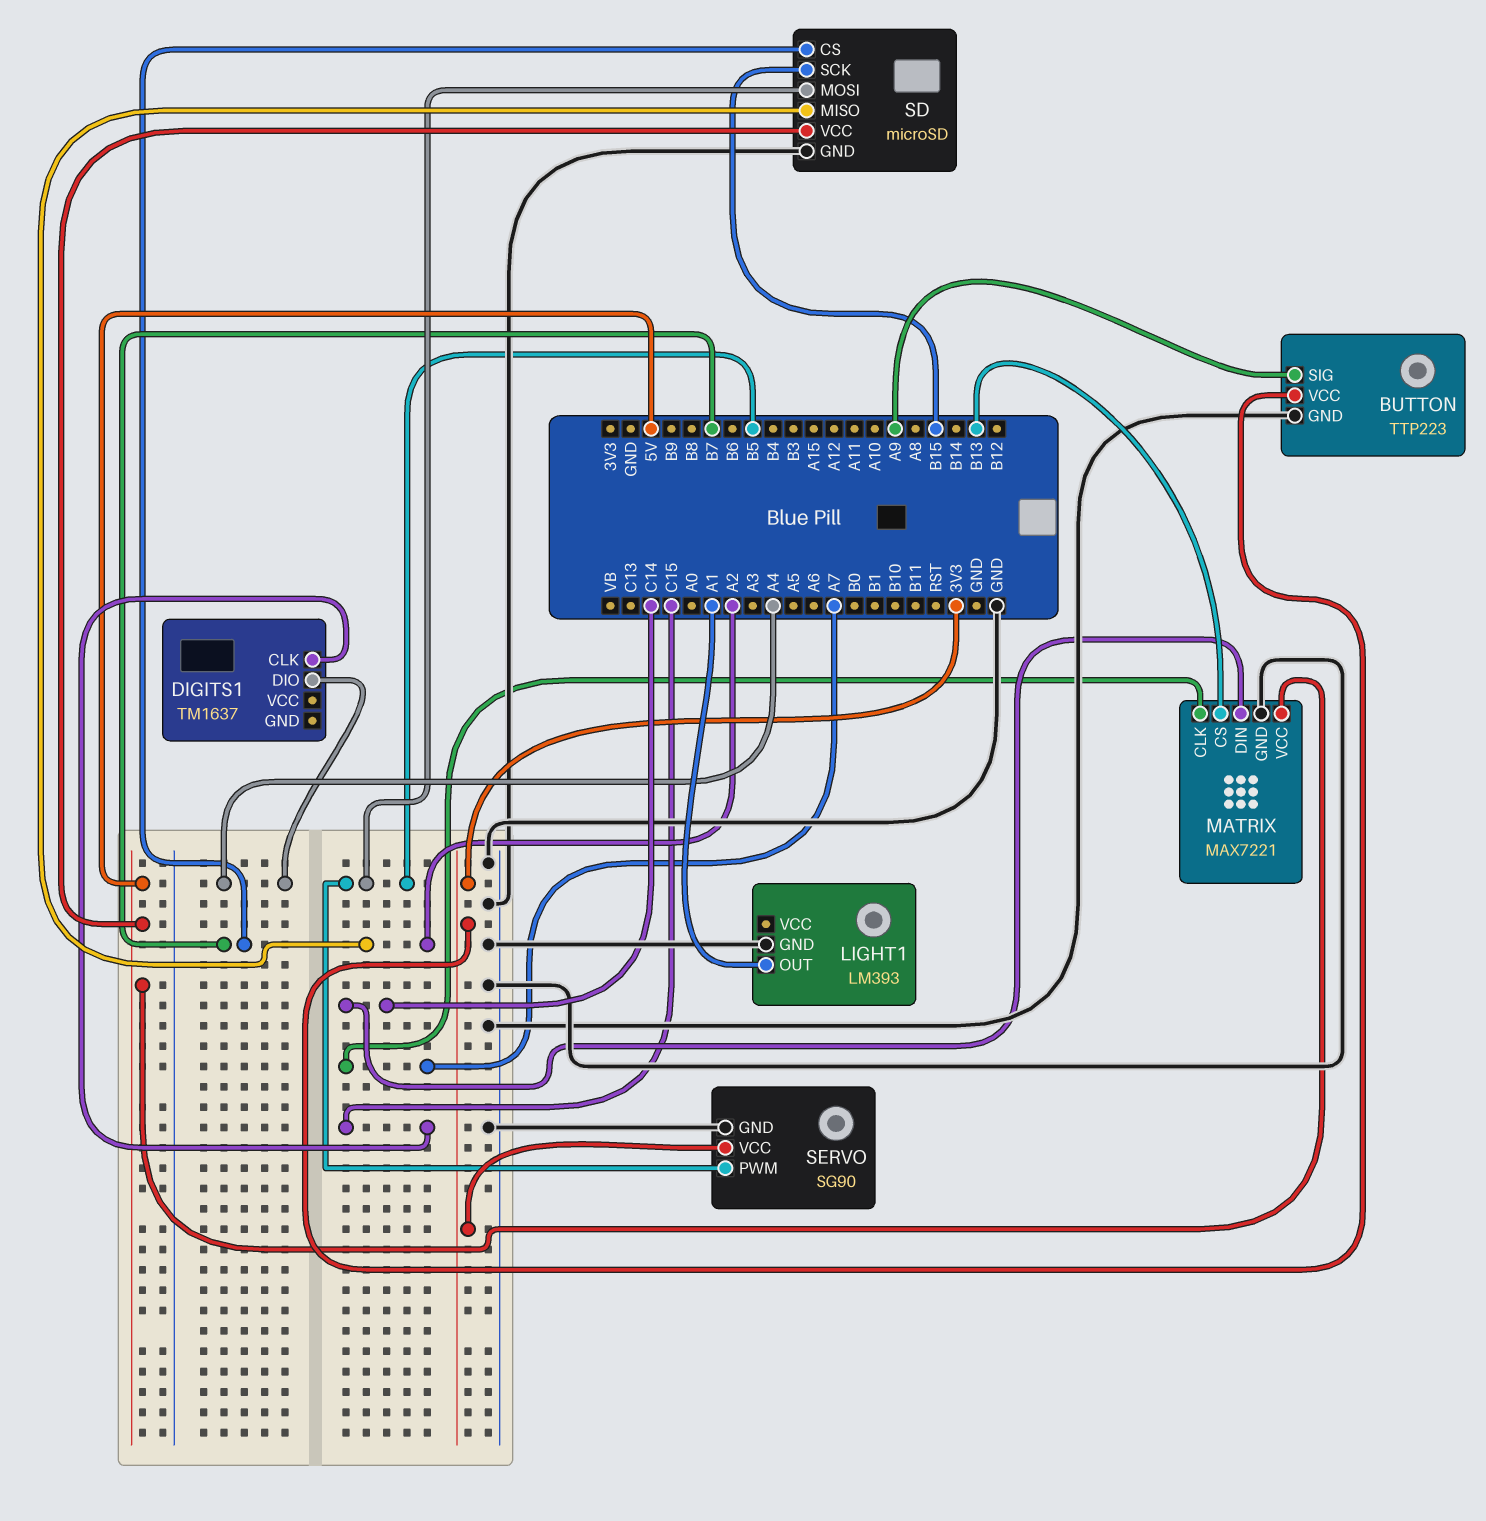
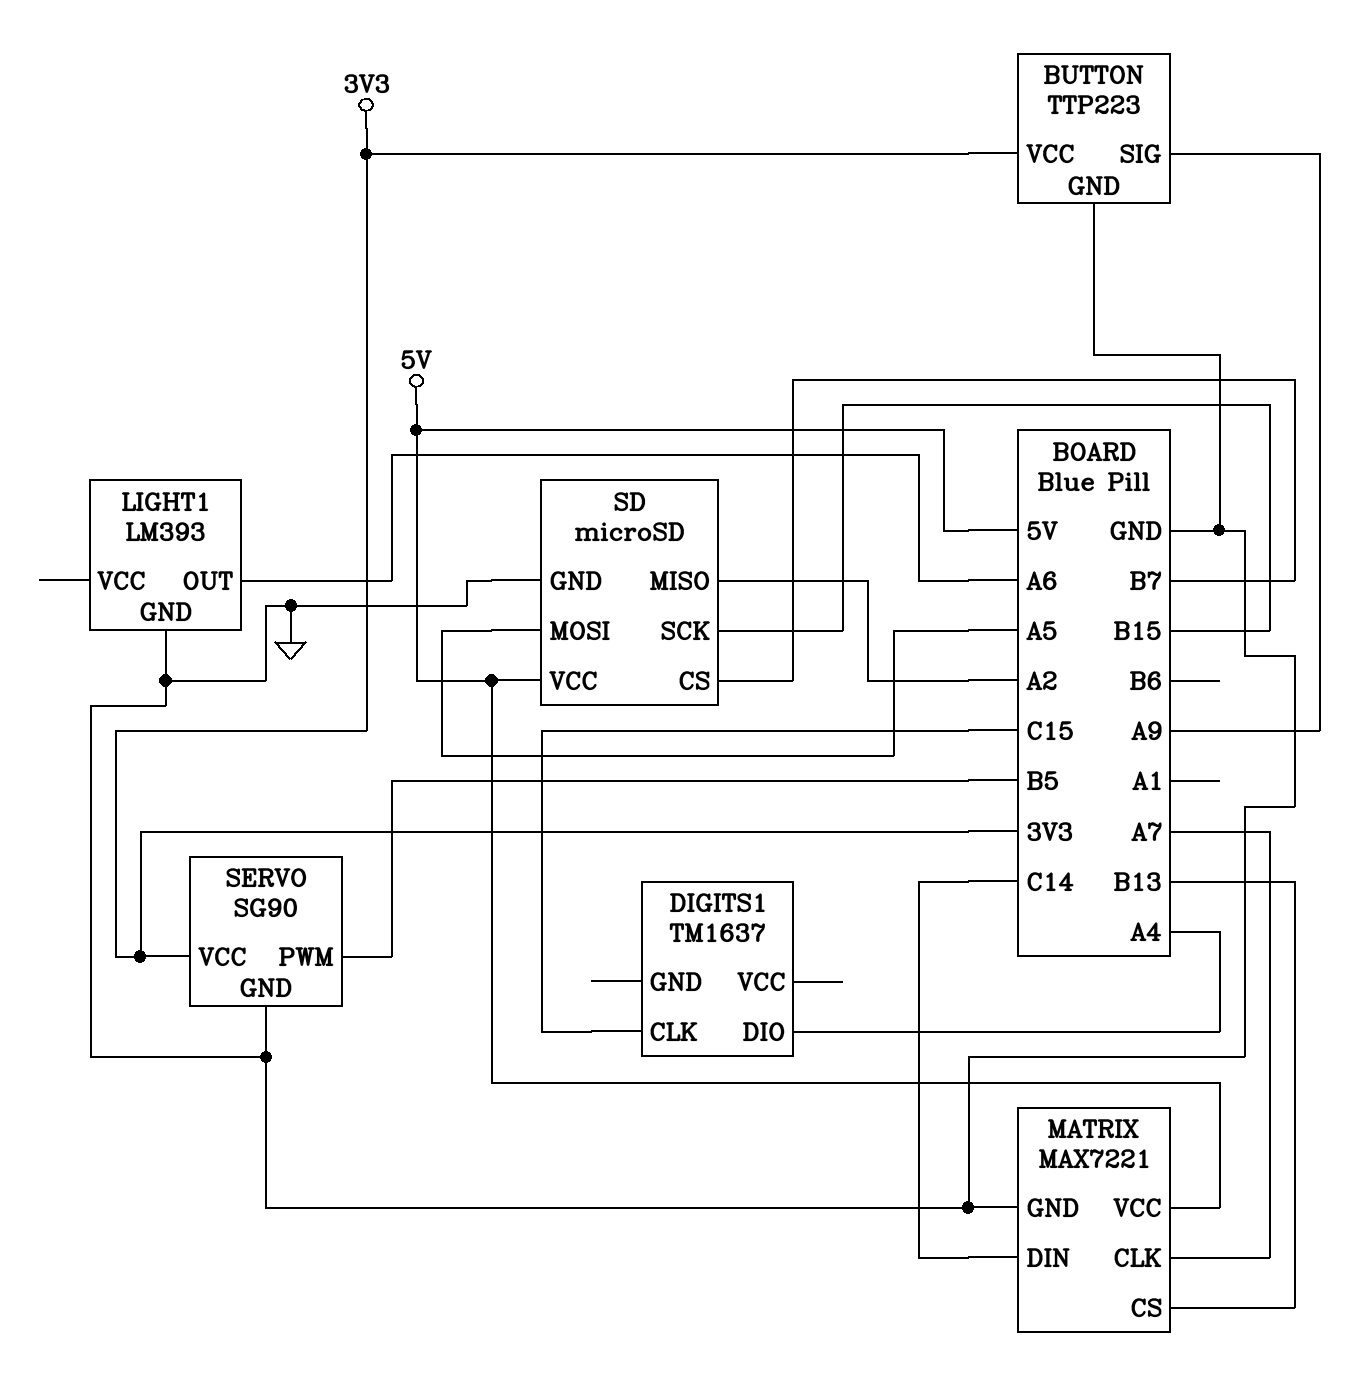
LIGHT1 pin OUT: A1 -> A6
SD pin MOSI: B5 -> A5

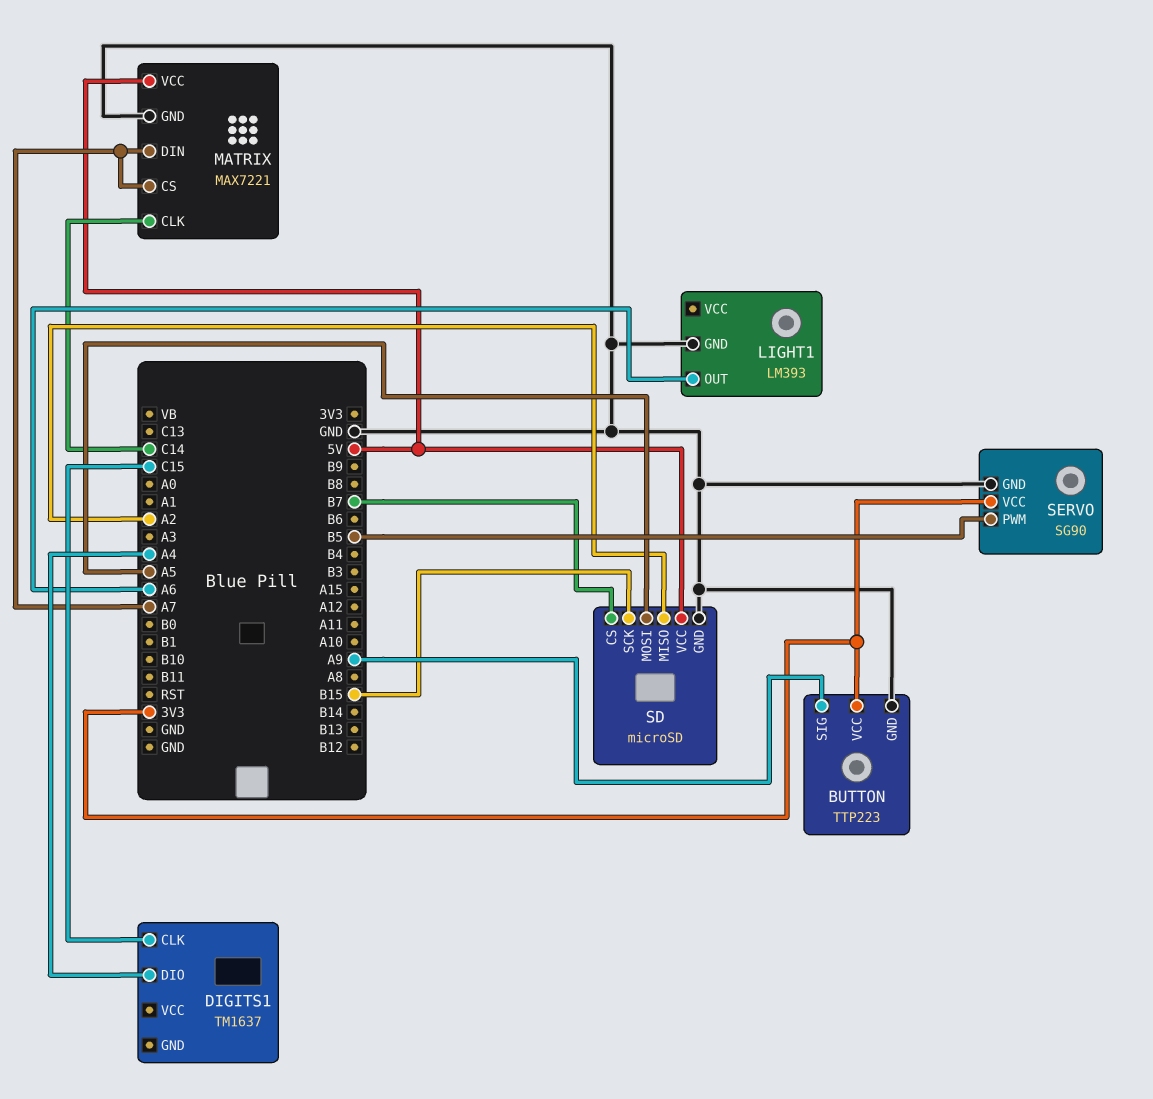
MATRIX pin CLK: A7 -> C14
MATRIX pin CS: B13 -> A7
MATRIX pin DIN: C14 -> A7

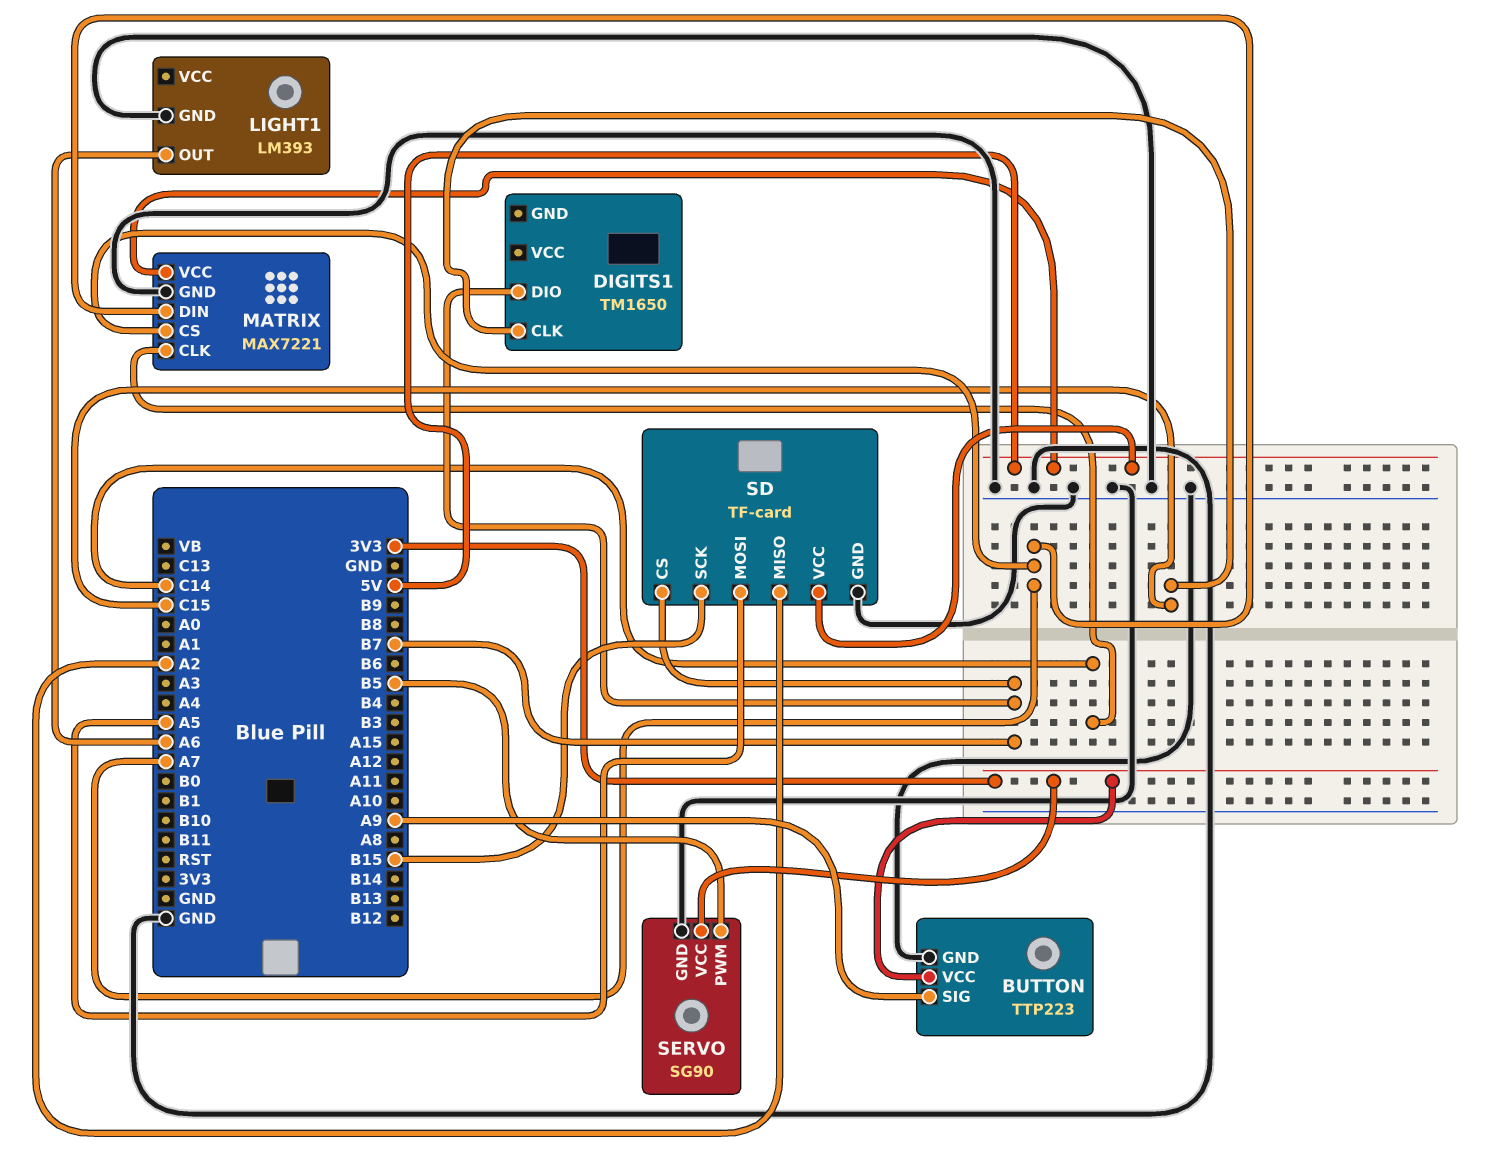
DIGITS1: TM1637 -> TM1650
DIGITS1 pin DIO: A4 -> B7
SD: microSD -> TF-card

